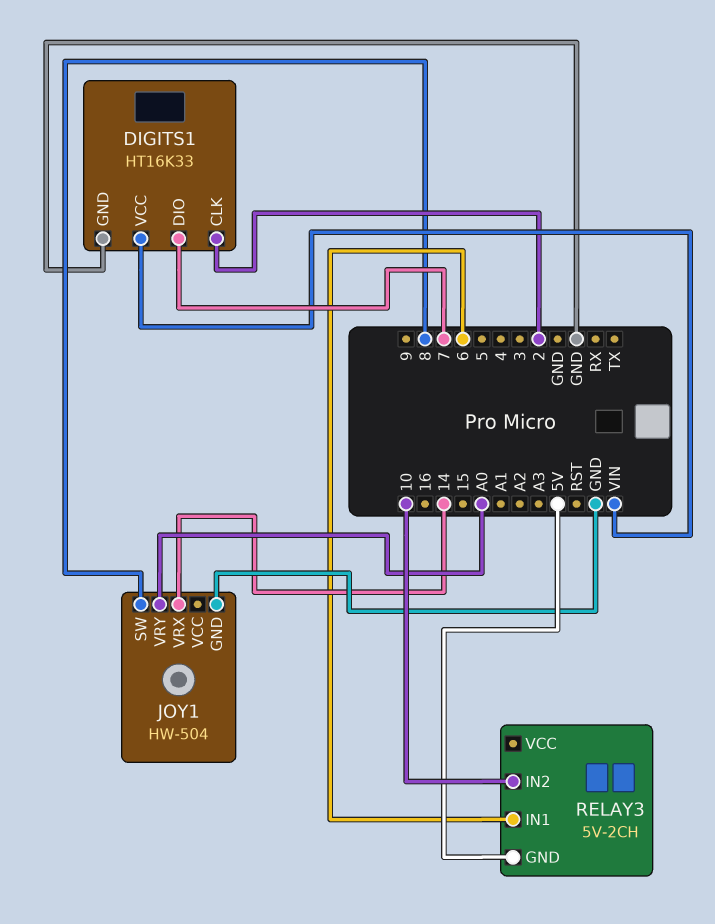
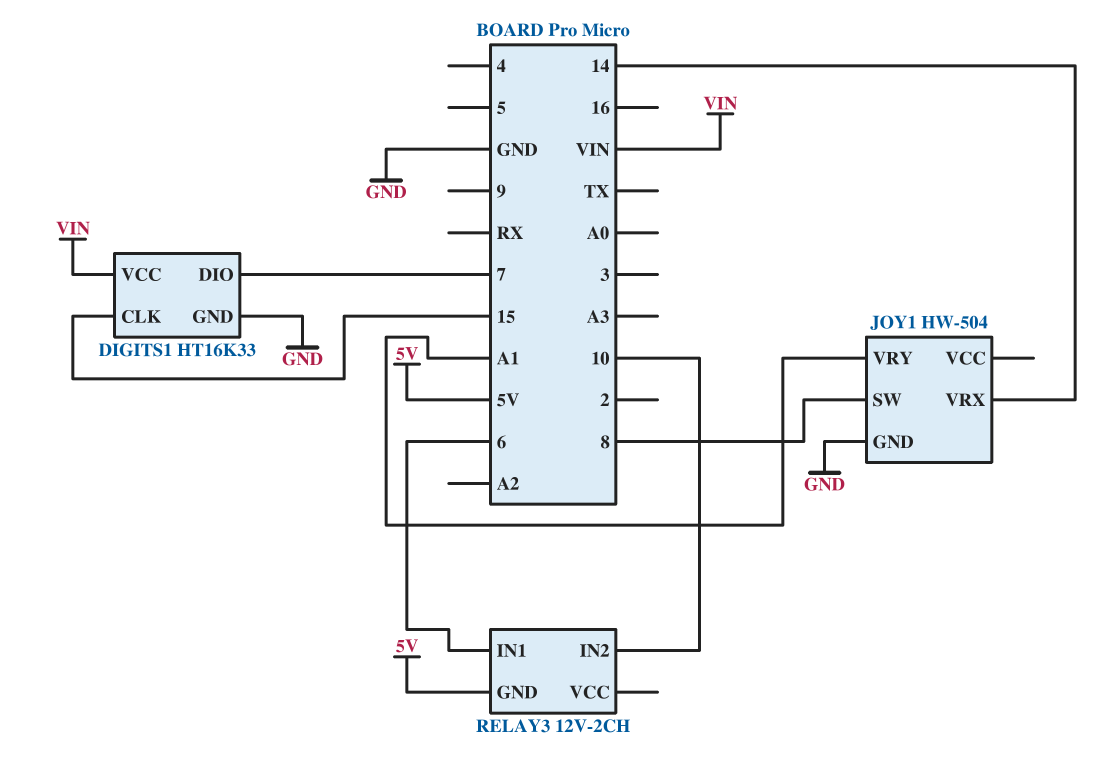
DIGITS1 pin CLK: 2 -> 15
JOY1 pin VRY: A0 -> A1
RELAY3: 5V-2CH -> 12V-2CH

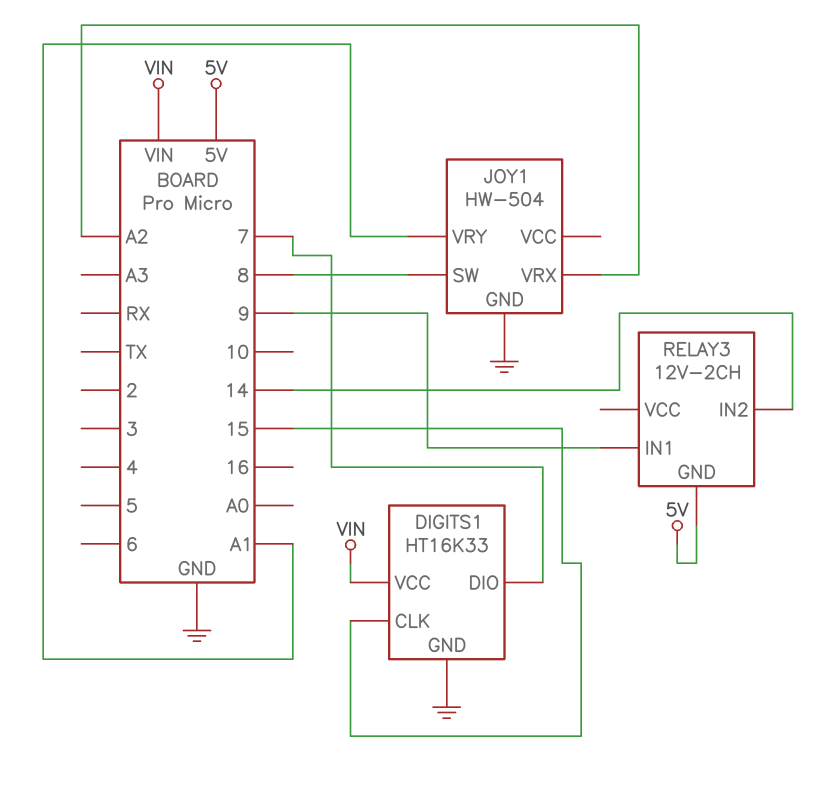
JOY1 pin VRX: 14 -> A2
RELAY3 pin IN1: 6 -> 9
RELAY3 pin IN2: 10 -> 14

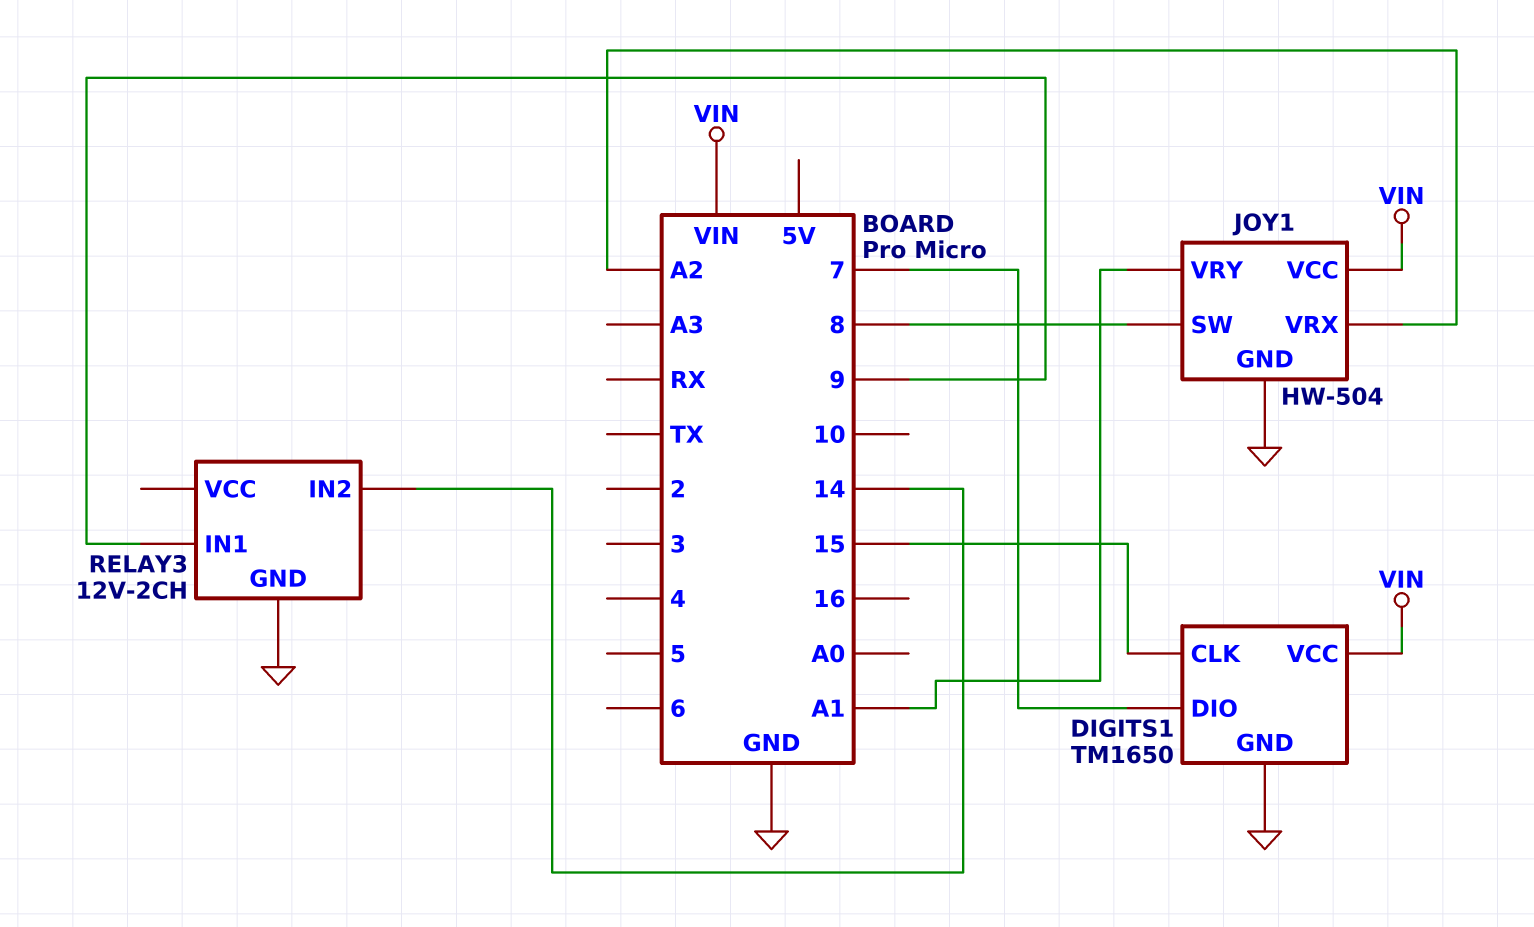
DIGITS1: HT16K33 -> TM1650
JOY1 pin VCC: none -> VIN
RELAY3 pin GND: 5V -> GND

